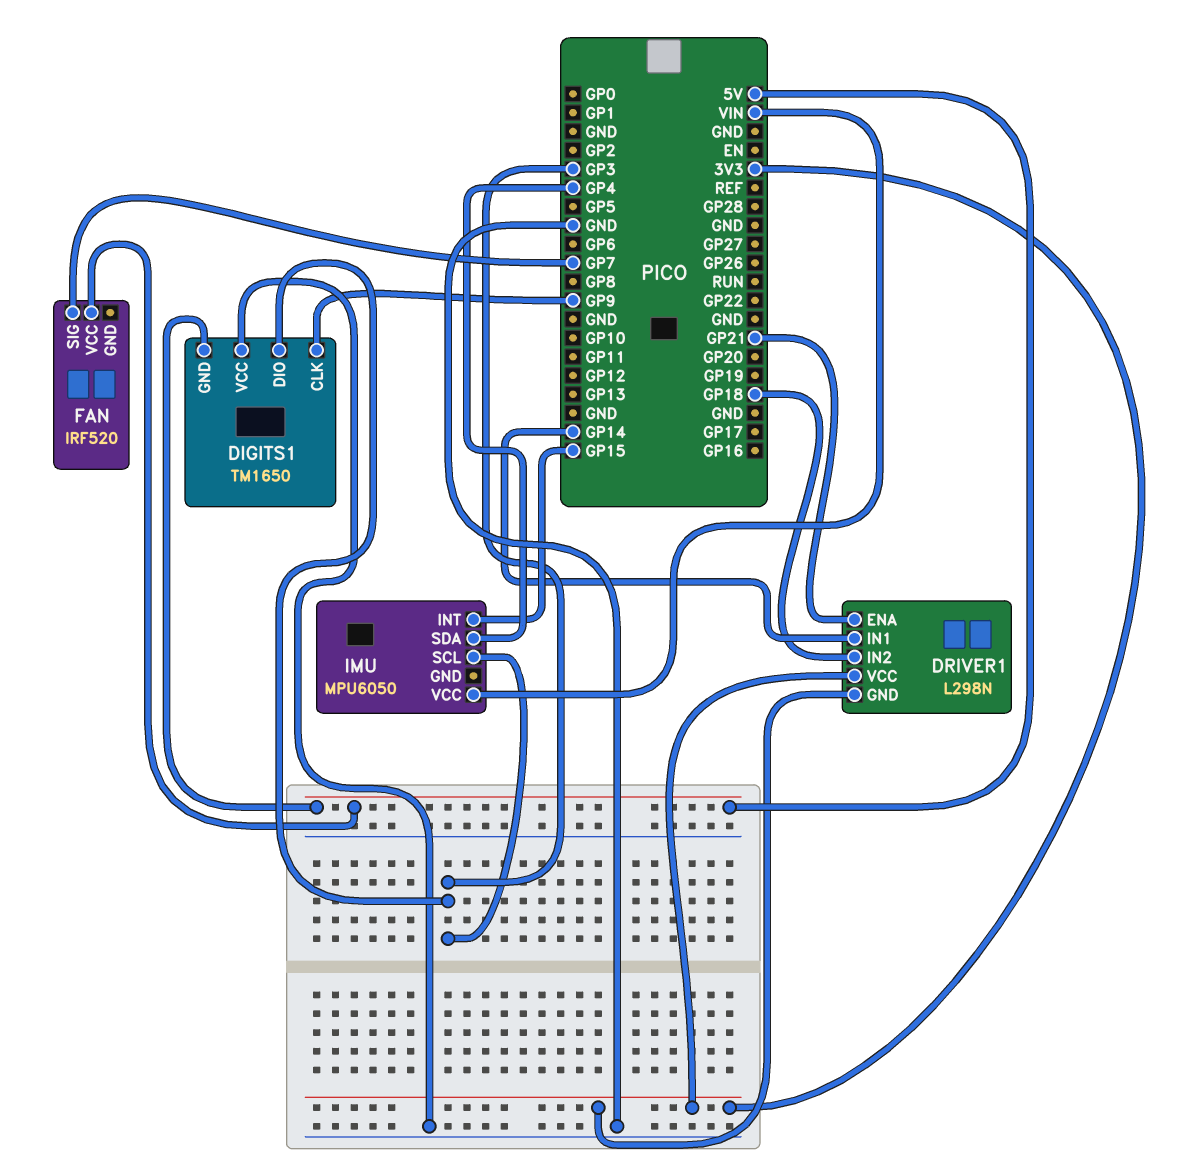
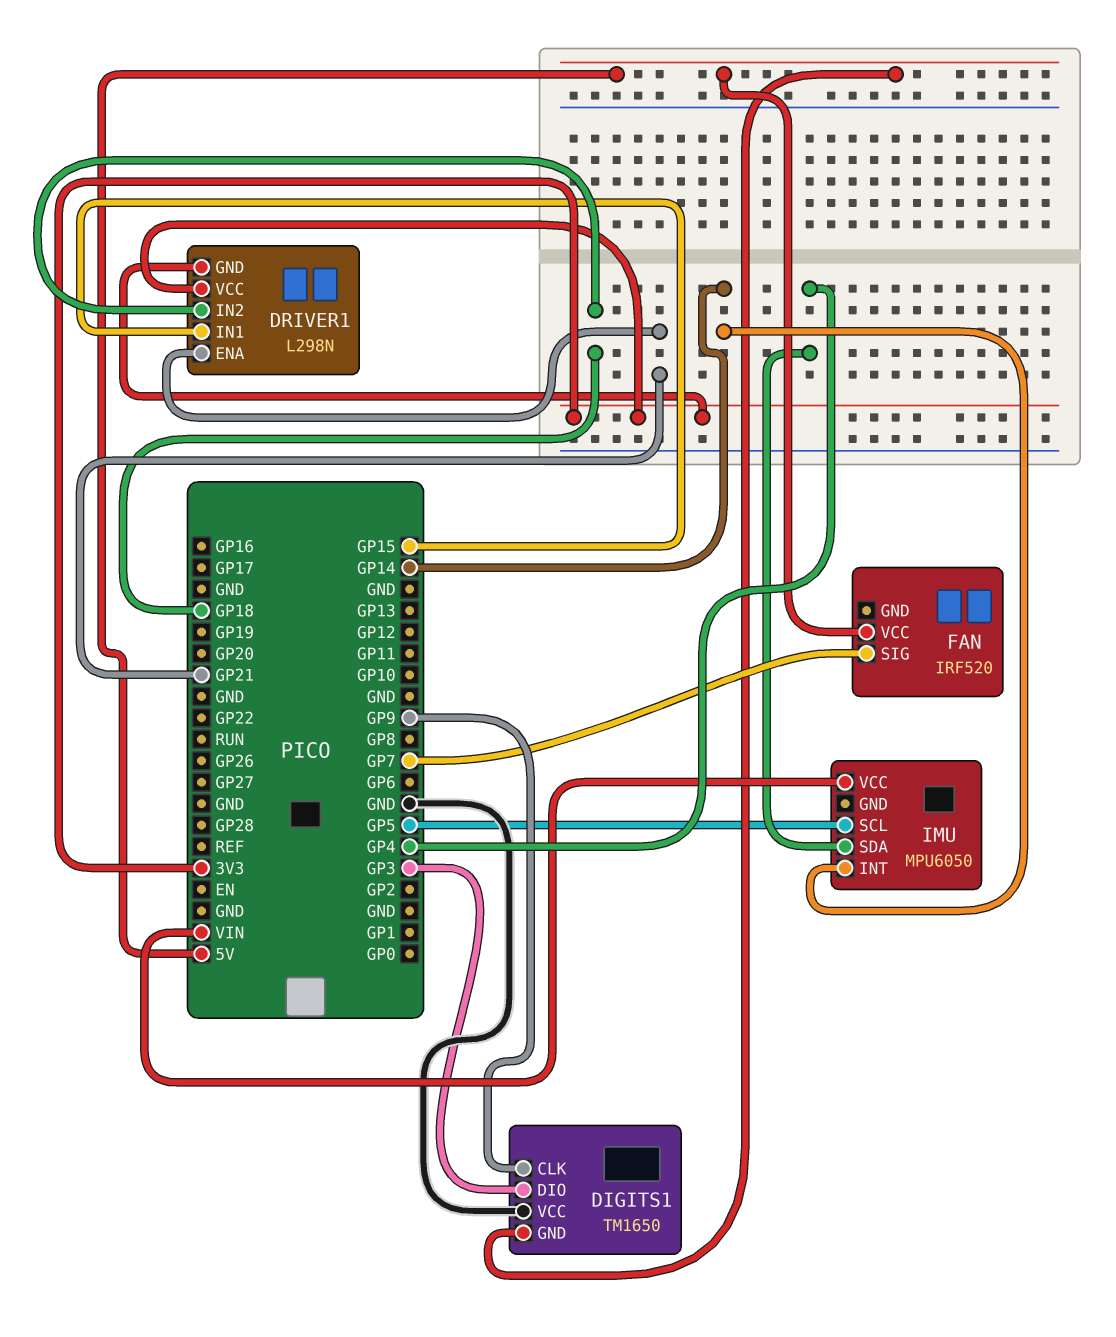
DRIVER1 pin IN1: GP14 -> GP15
IMU pin INT: GP15 -> GP14
IMU pin SCL: GP3 -> GP5

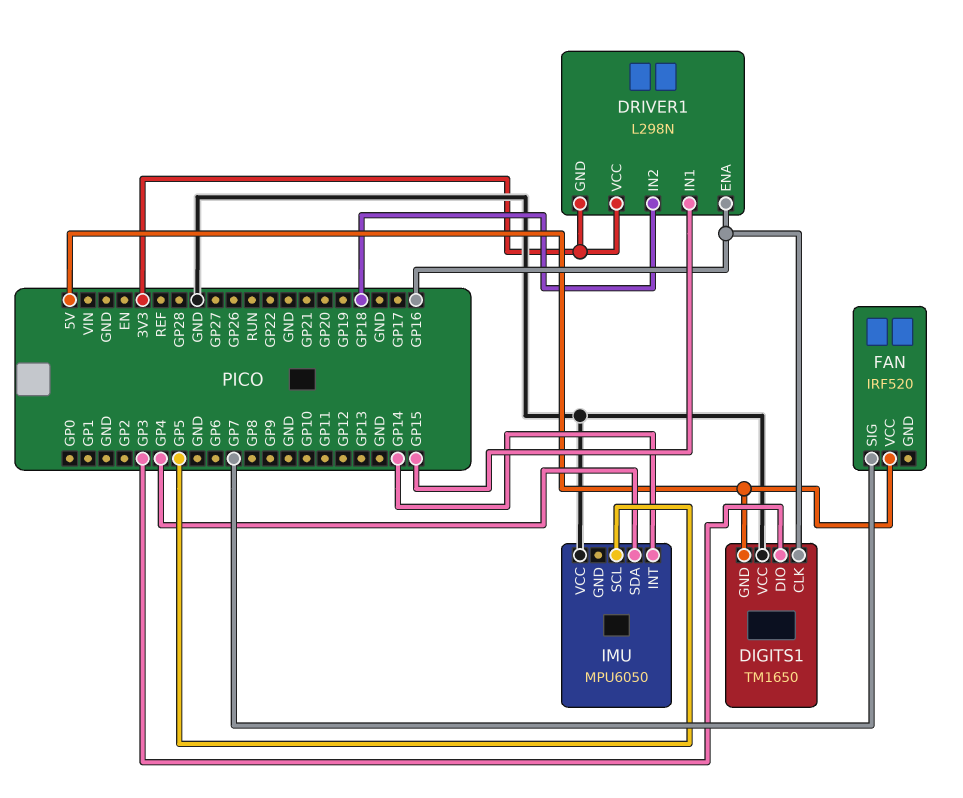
DIGITS1 pin CLK: GP9 -> GP16
DRIVER1 pin ENA: GP21 -> GP16
IMU pin VCC: VIN -> GND

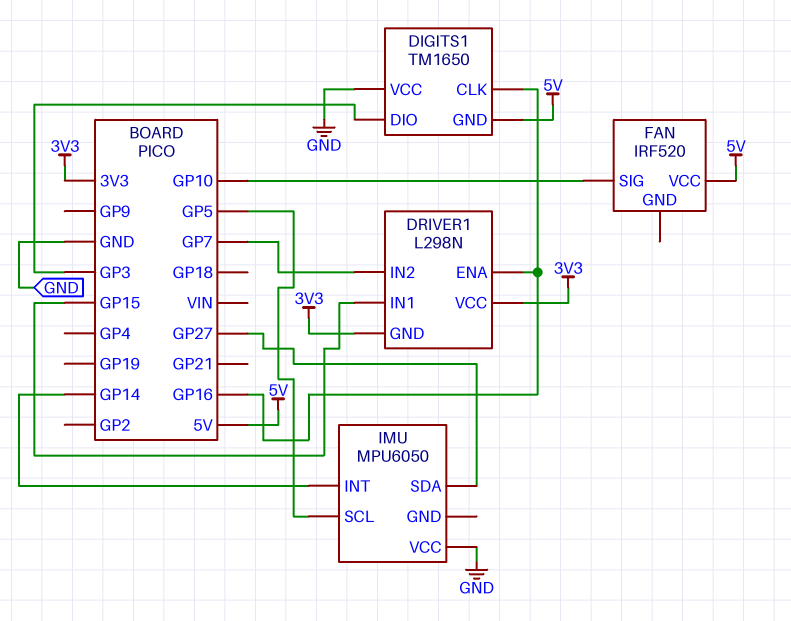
DRIVER1 pin IN2: GP18 -> GP7
FAN pin SIG: GP7 -> GP10
IMU pin SDA: GP4 -> GP27

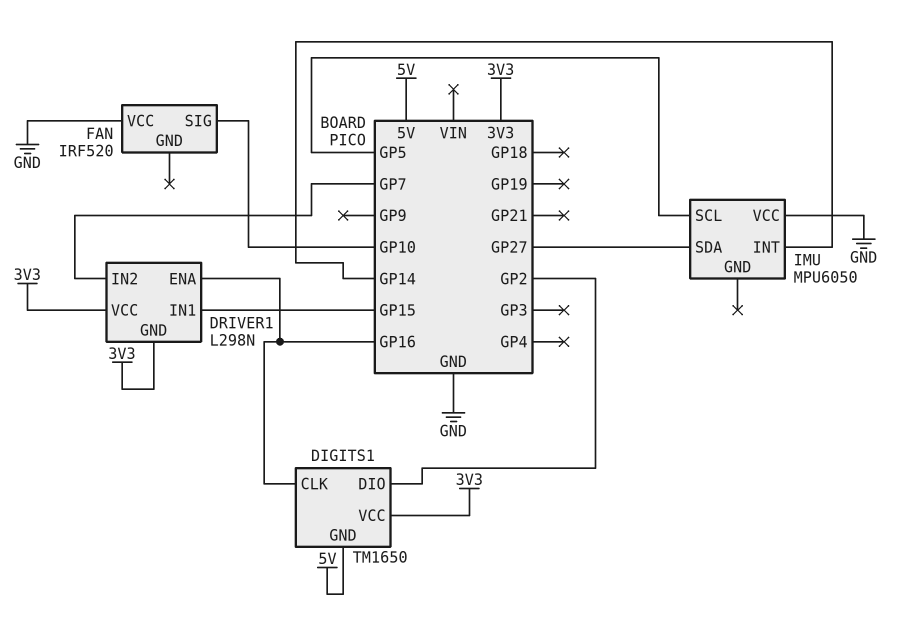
DIGITS1 pin DIO: GP3 -> GP2
DIGITS1 pin VCC: GND -> 3V3
FAN pin VCC: 5V -> GND

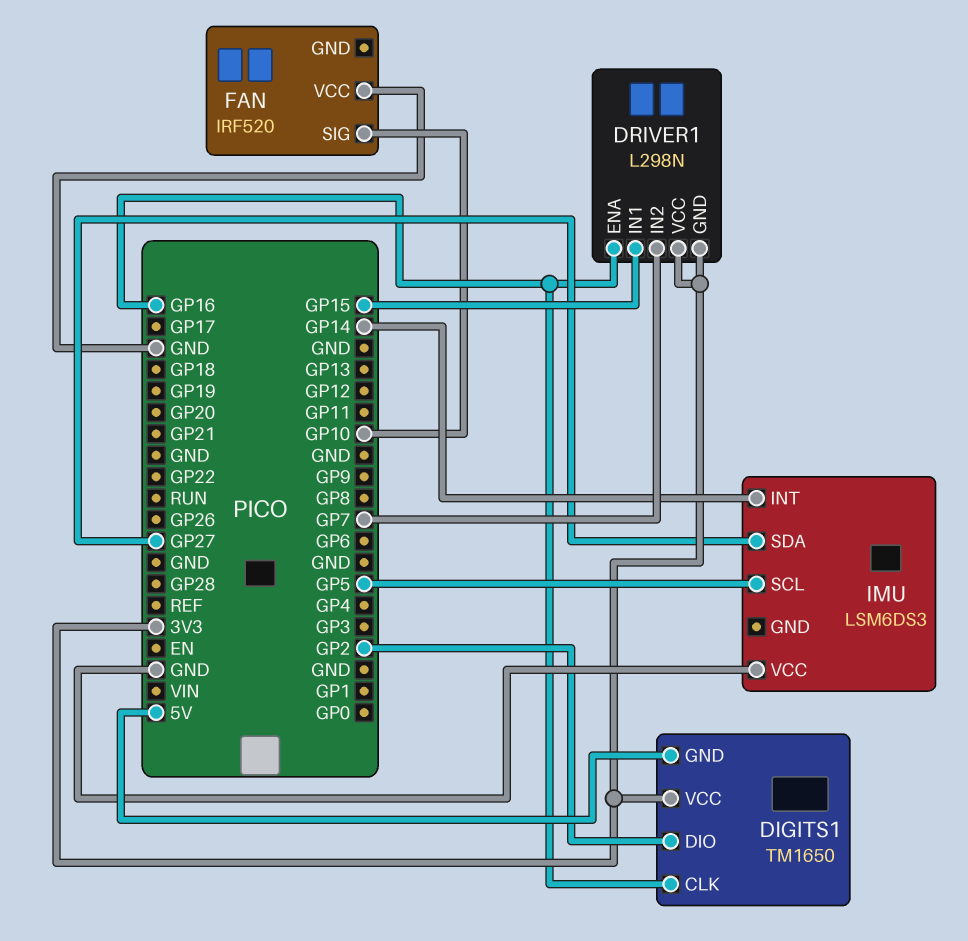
IMU: MPU6050 -> LSM6DS3

